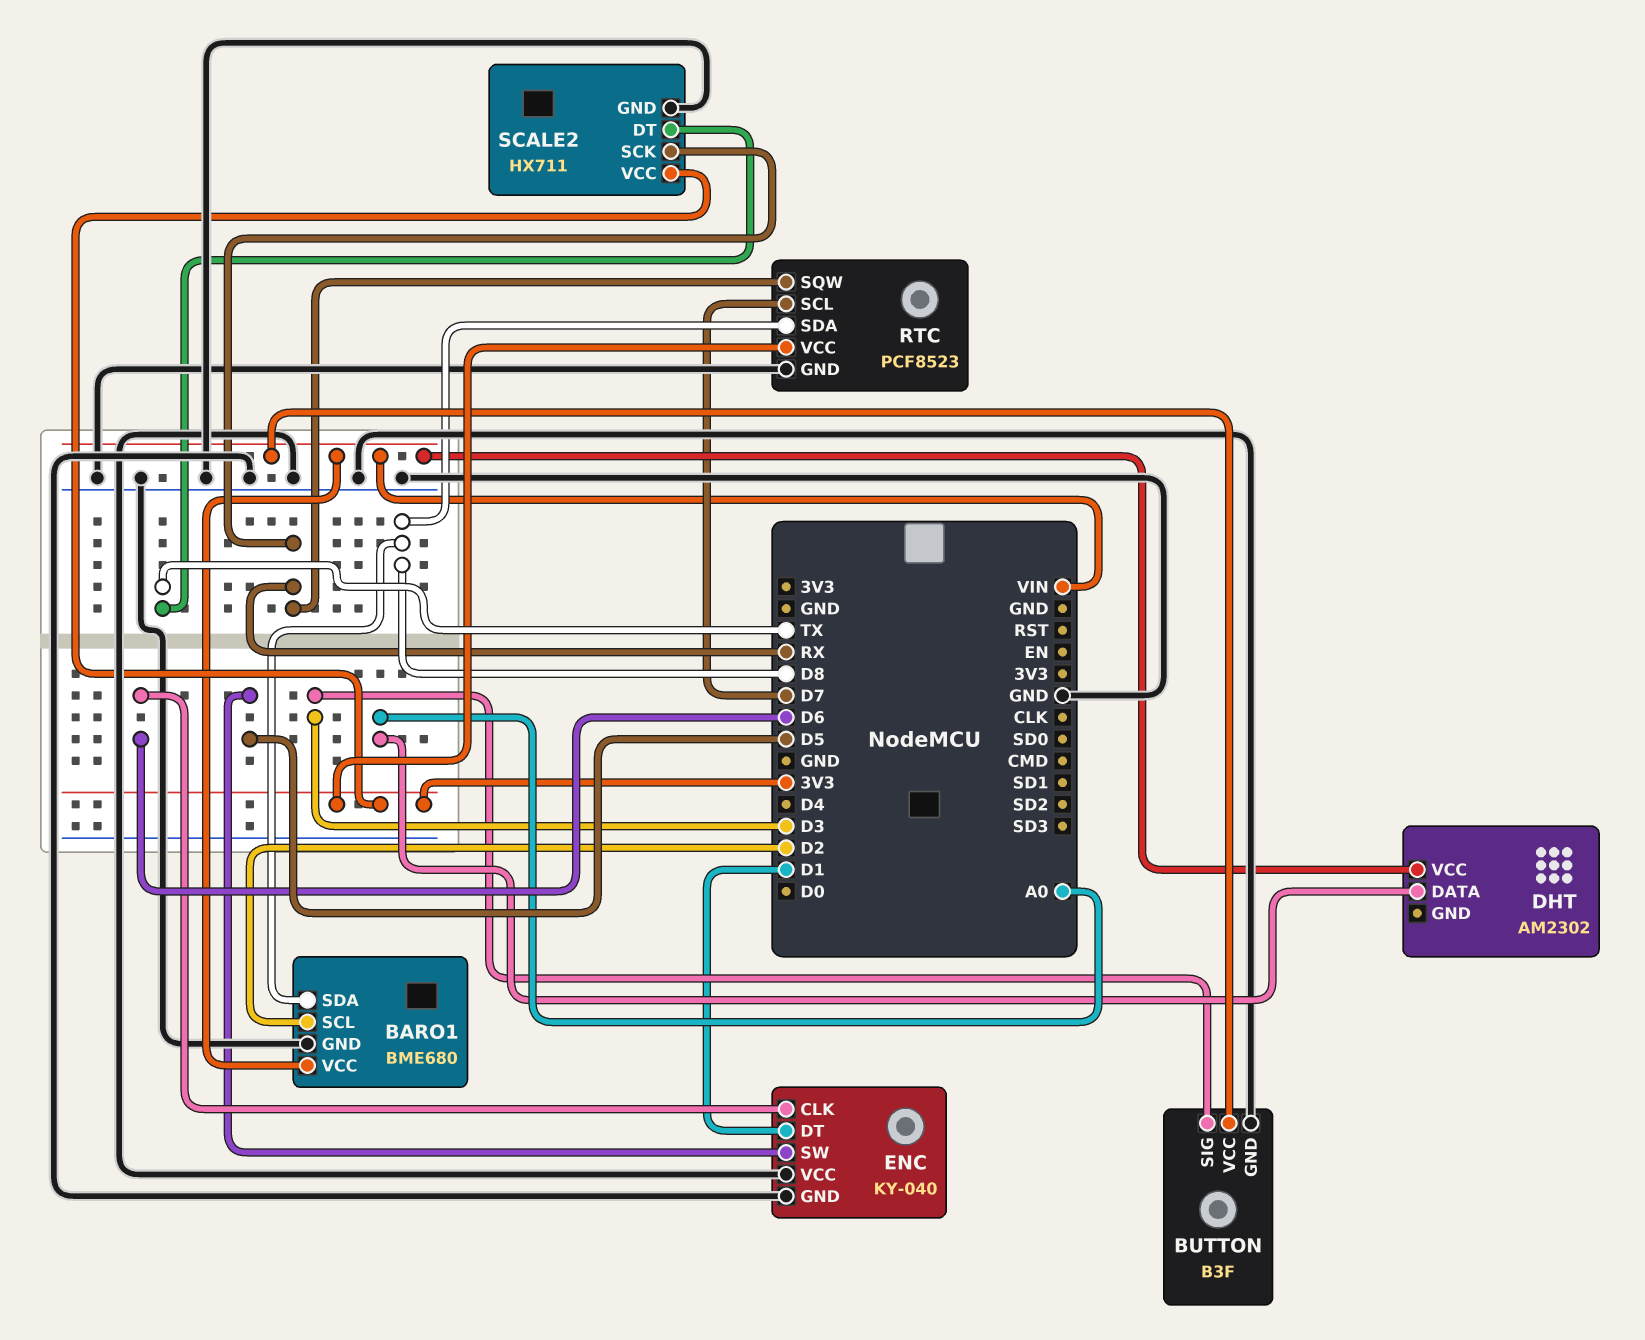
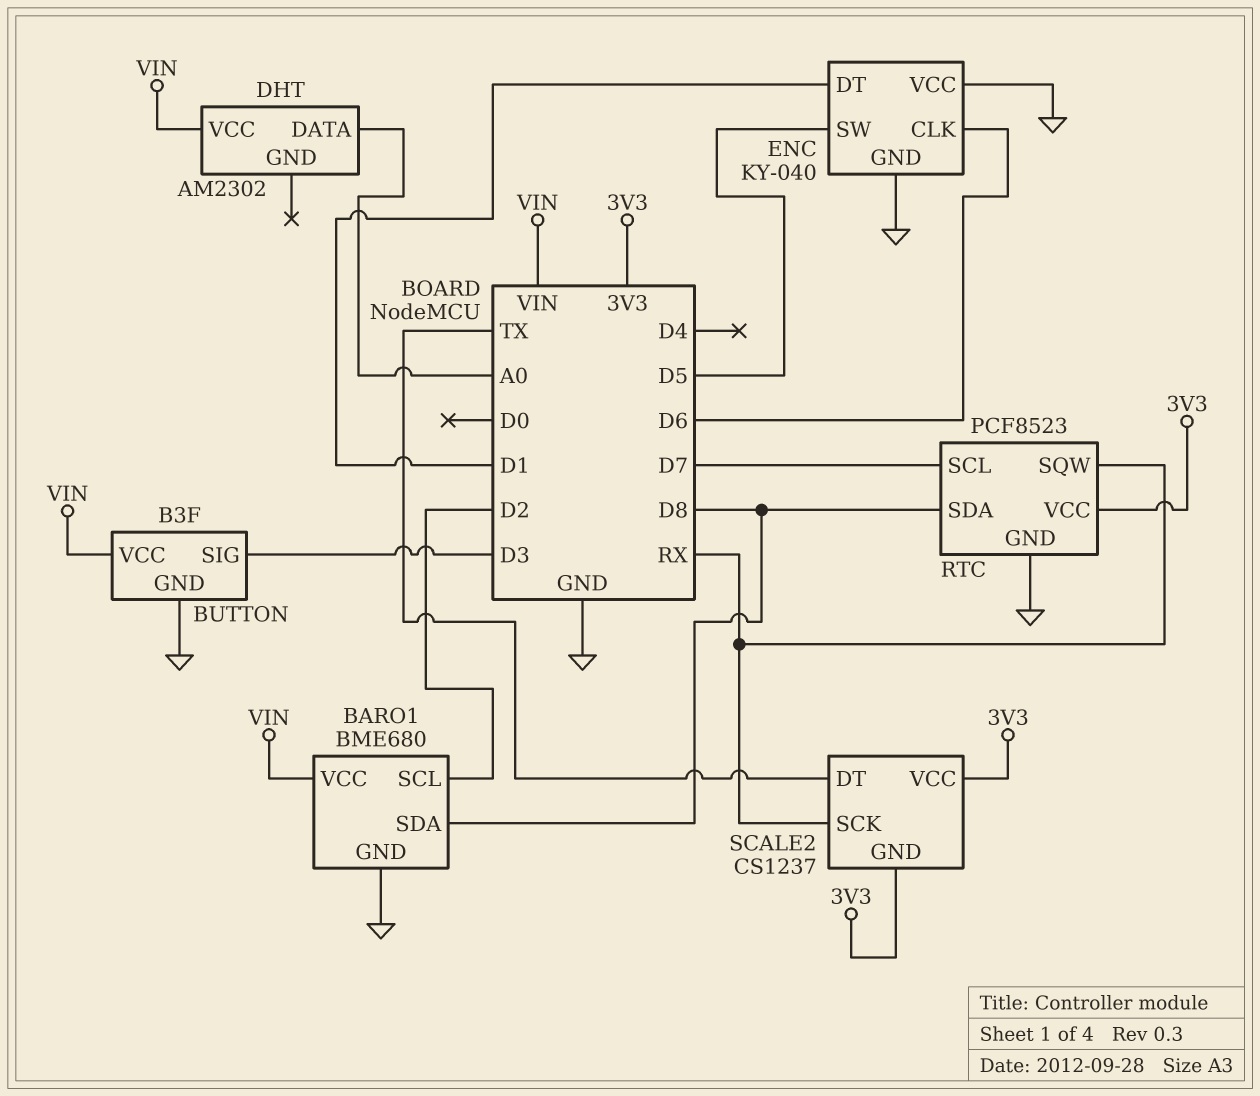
SCALE2: HX711 -> CS1237
SCALE2 pin GND: GND -> 3V3

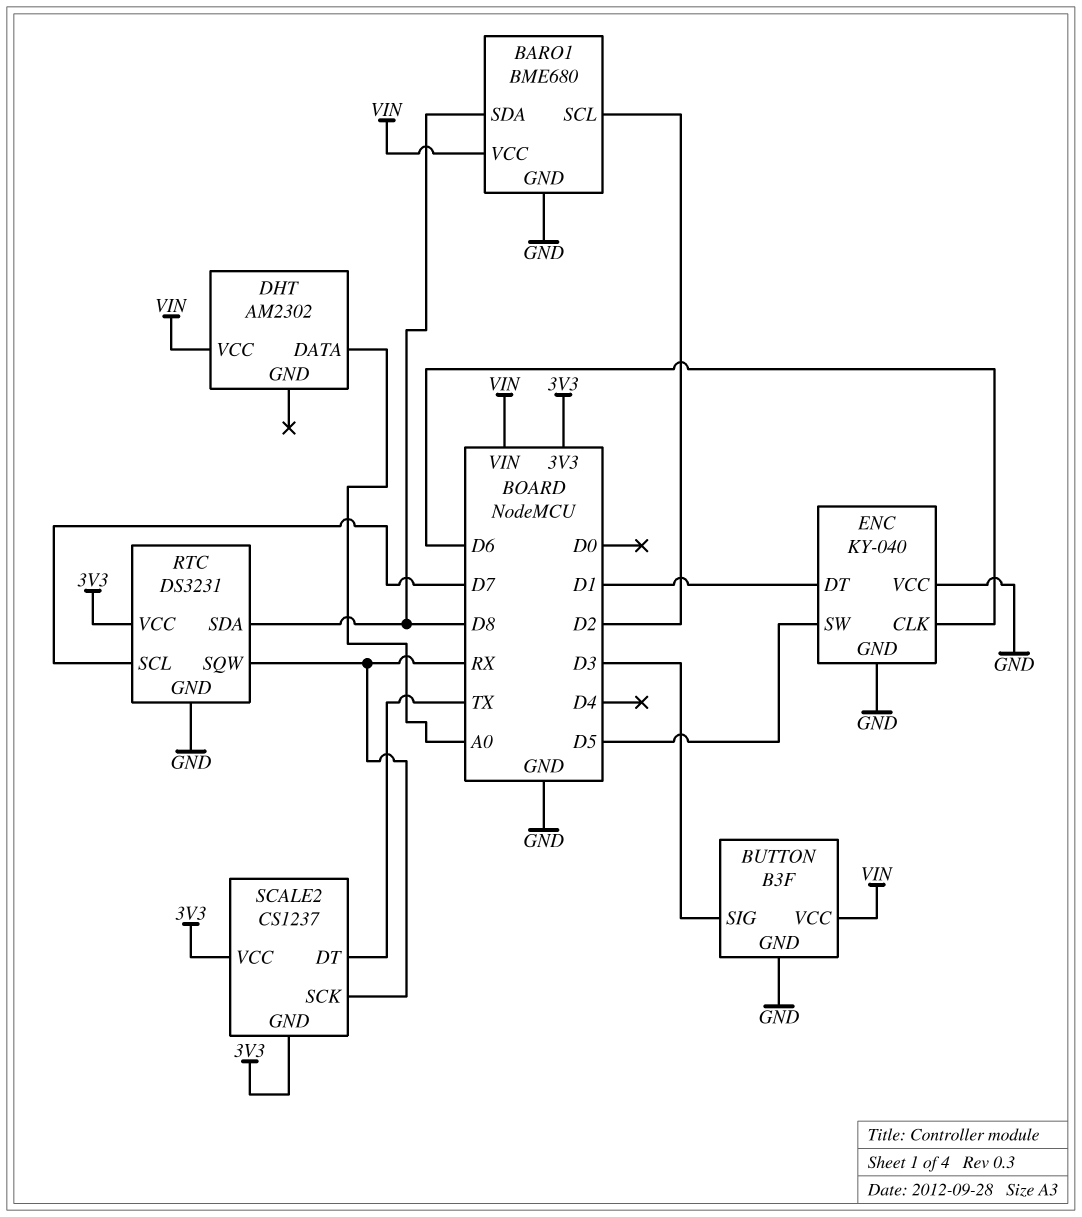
RTC: PCF8523 -> DS3231

